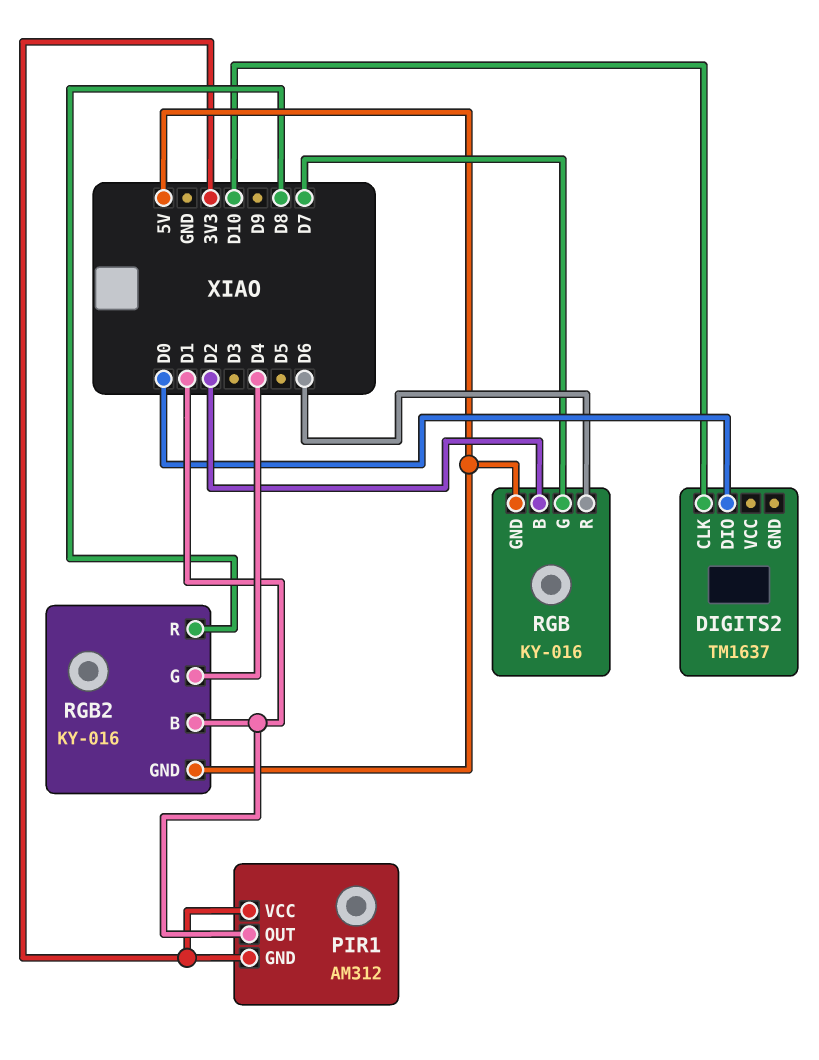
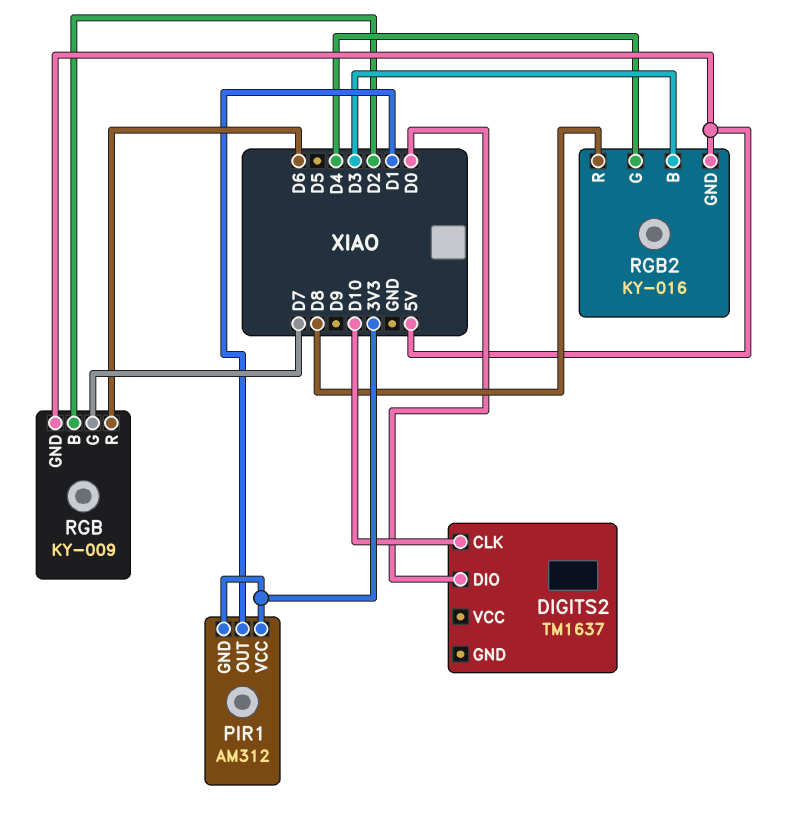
RGB: KY-016 -> KY-009
RGB2 pin B: D1 -> D3

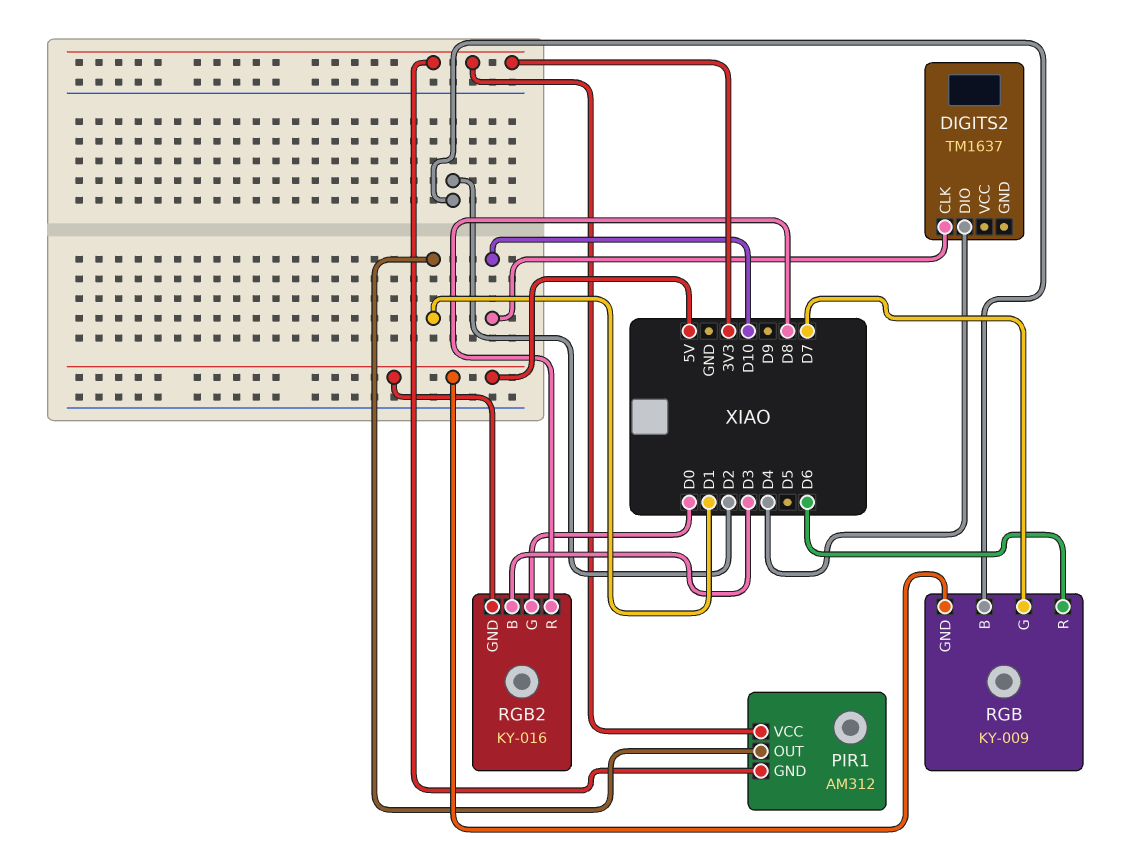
DIGITS2 pin DIO: D0 -> D4
RGB2 pin G: D4 -> D0

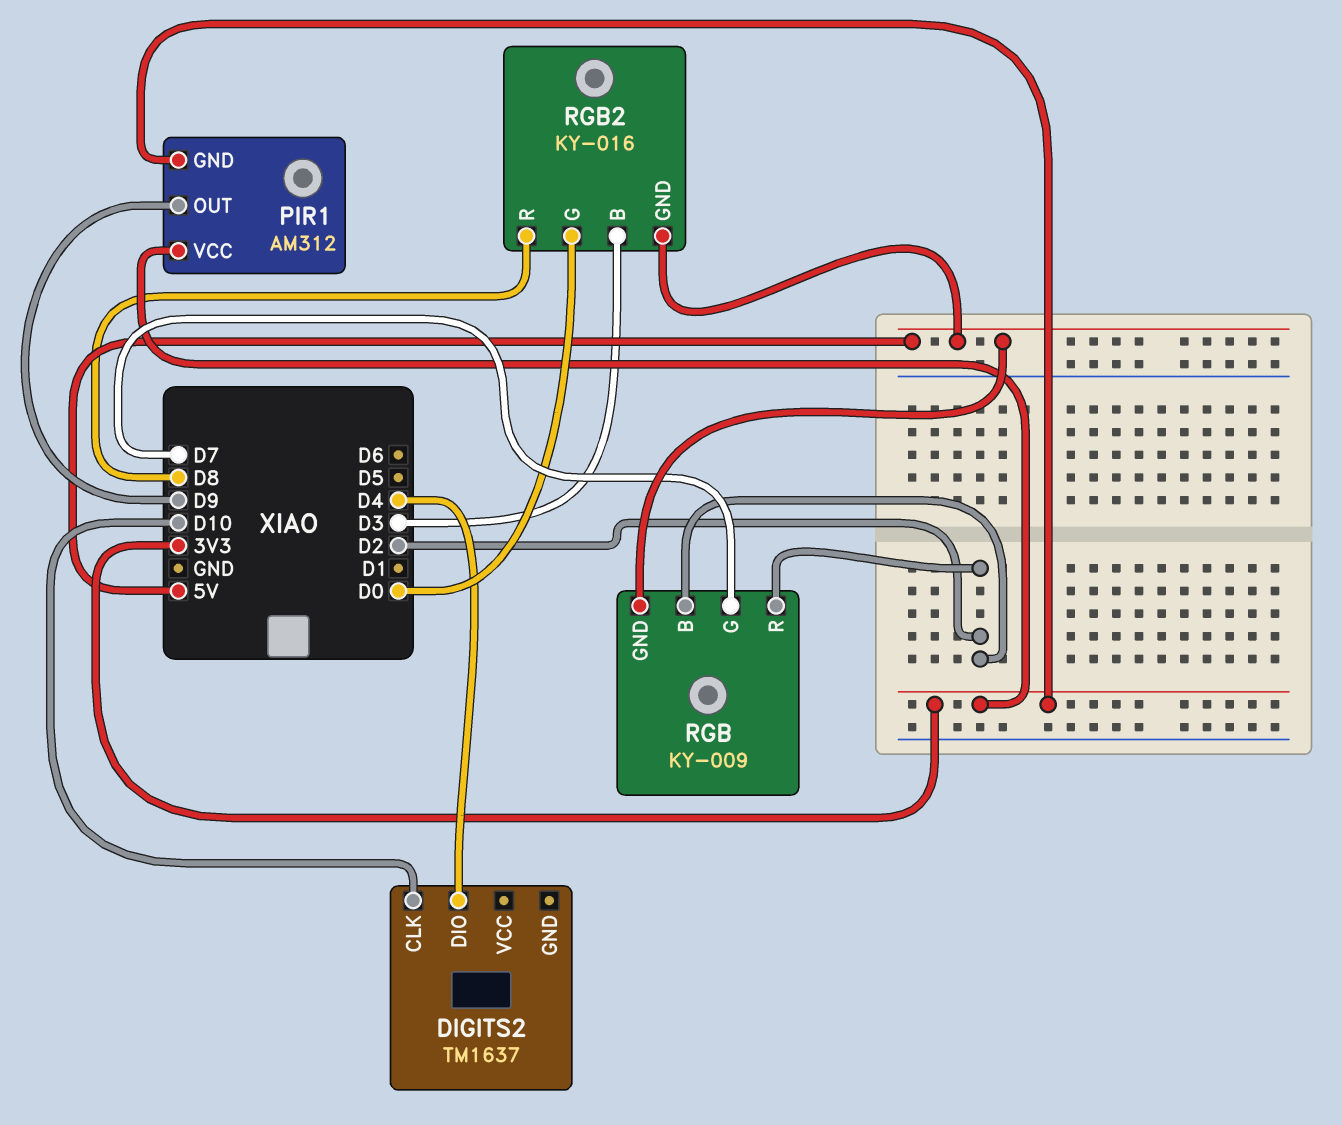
PIR1 pin OUT: D1 -> D9
RGB pin R: D6 -> D2

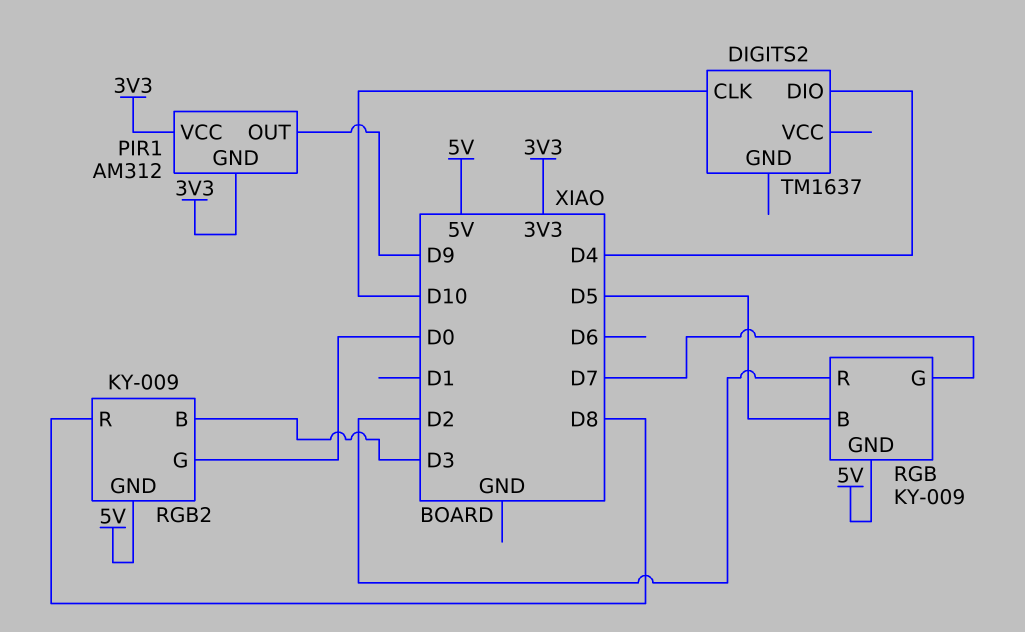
RGB pin B: D2 -> D5
RGB2: KY-016 -> KY-009

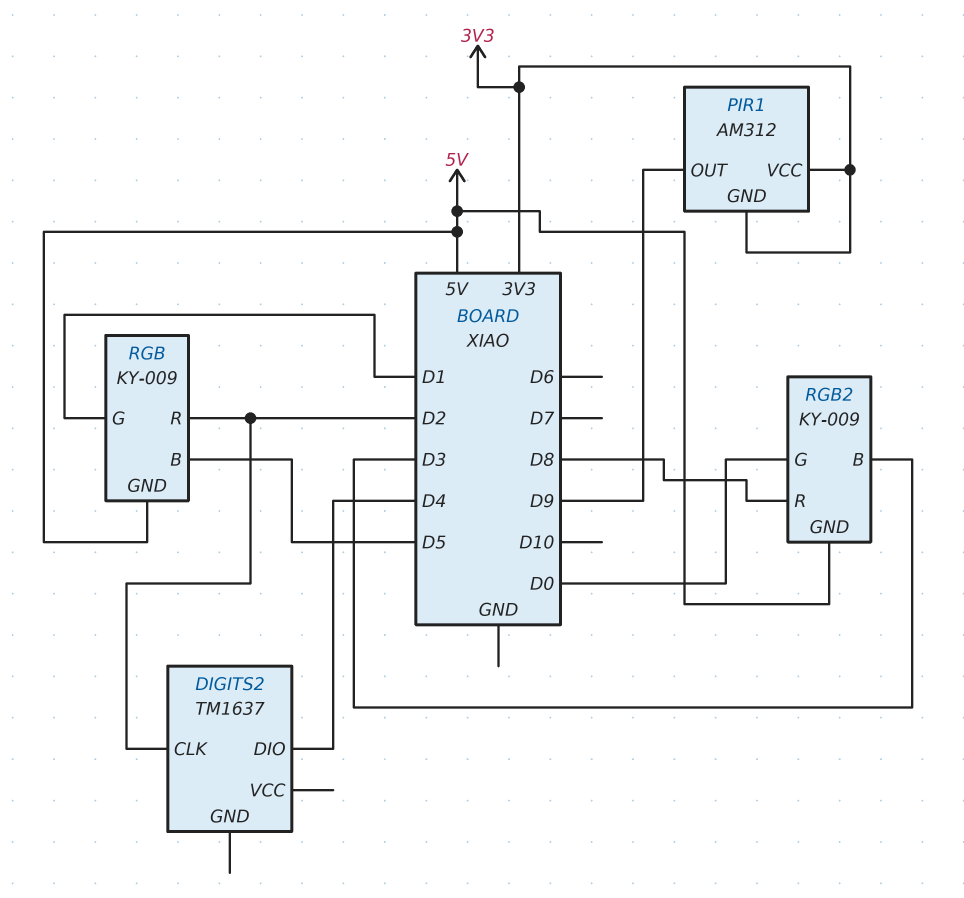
DIGITS2 pin CLK: D10 -> D2
RGB pin G: D7 -> D1

